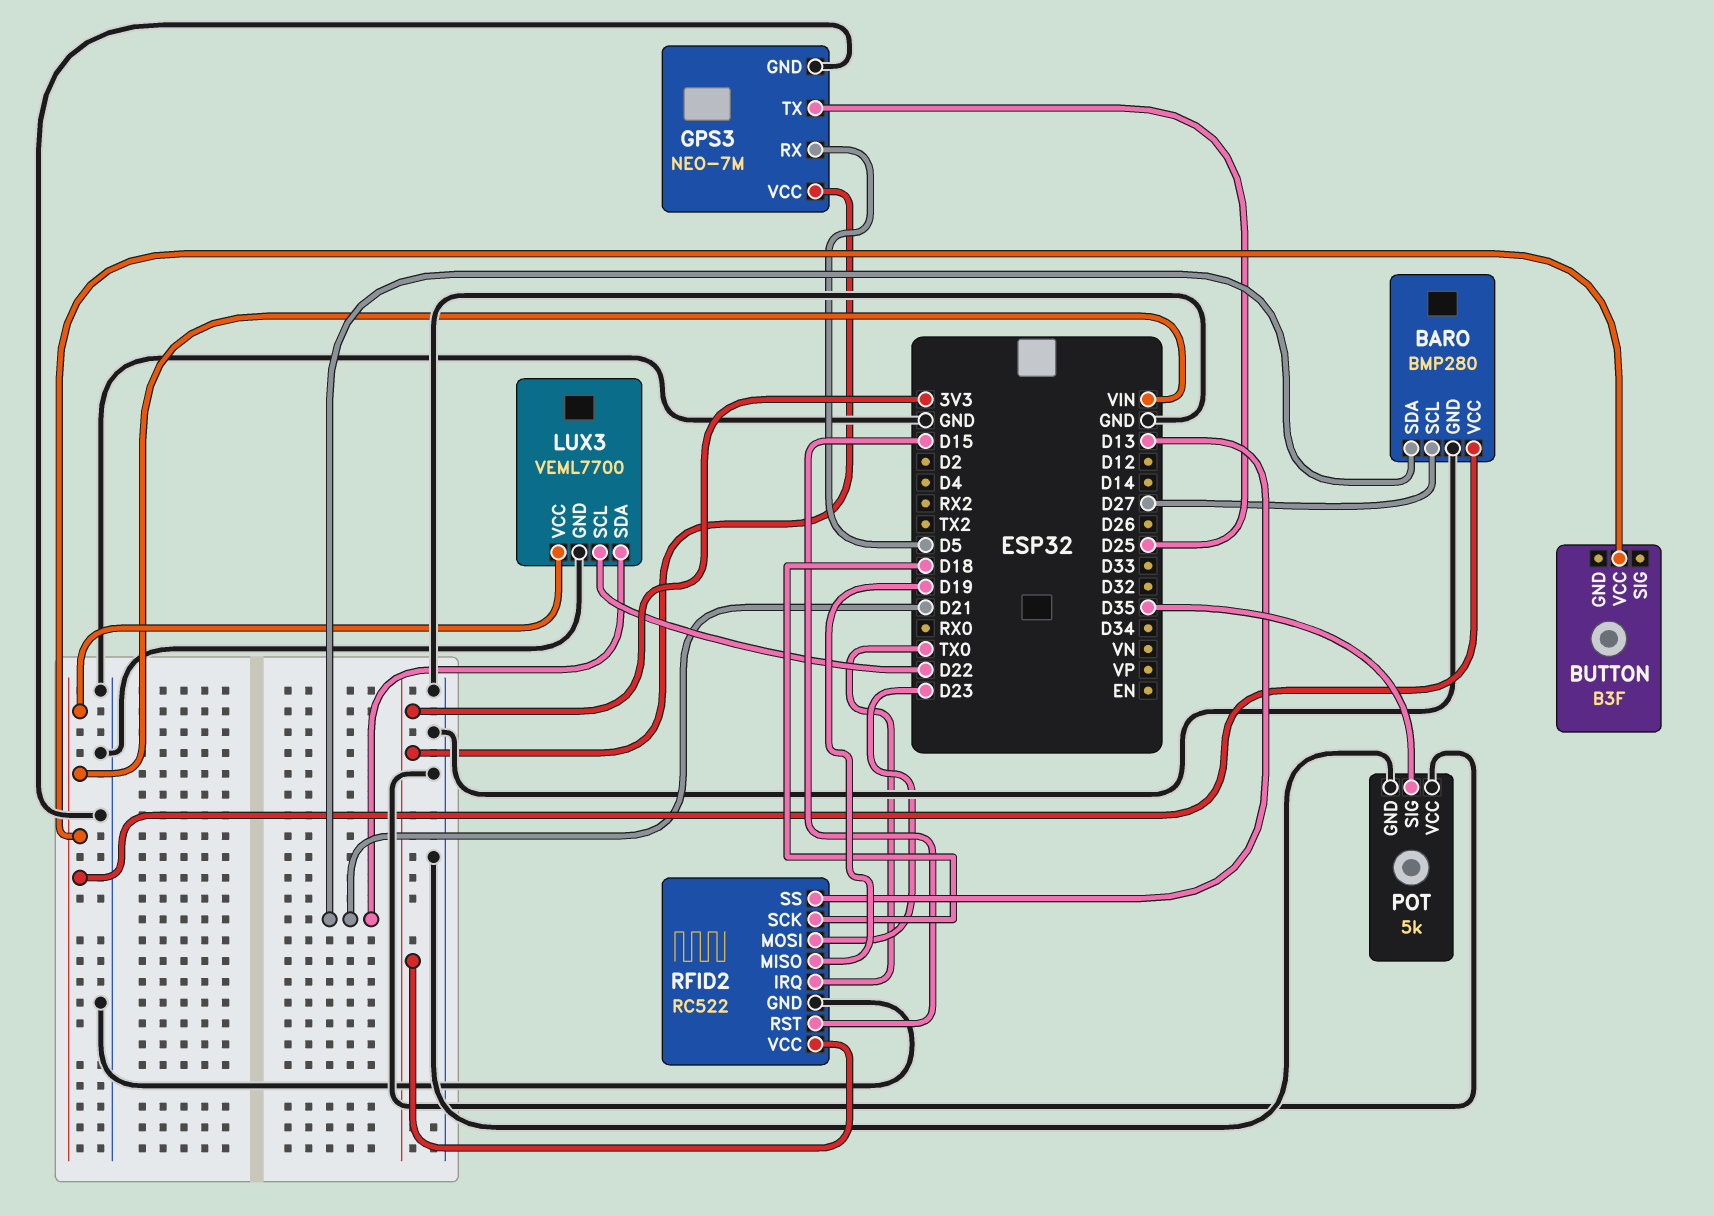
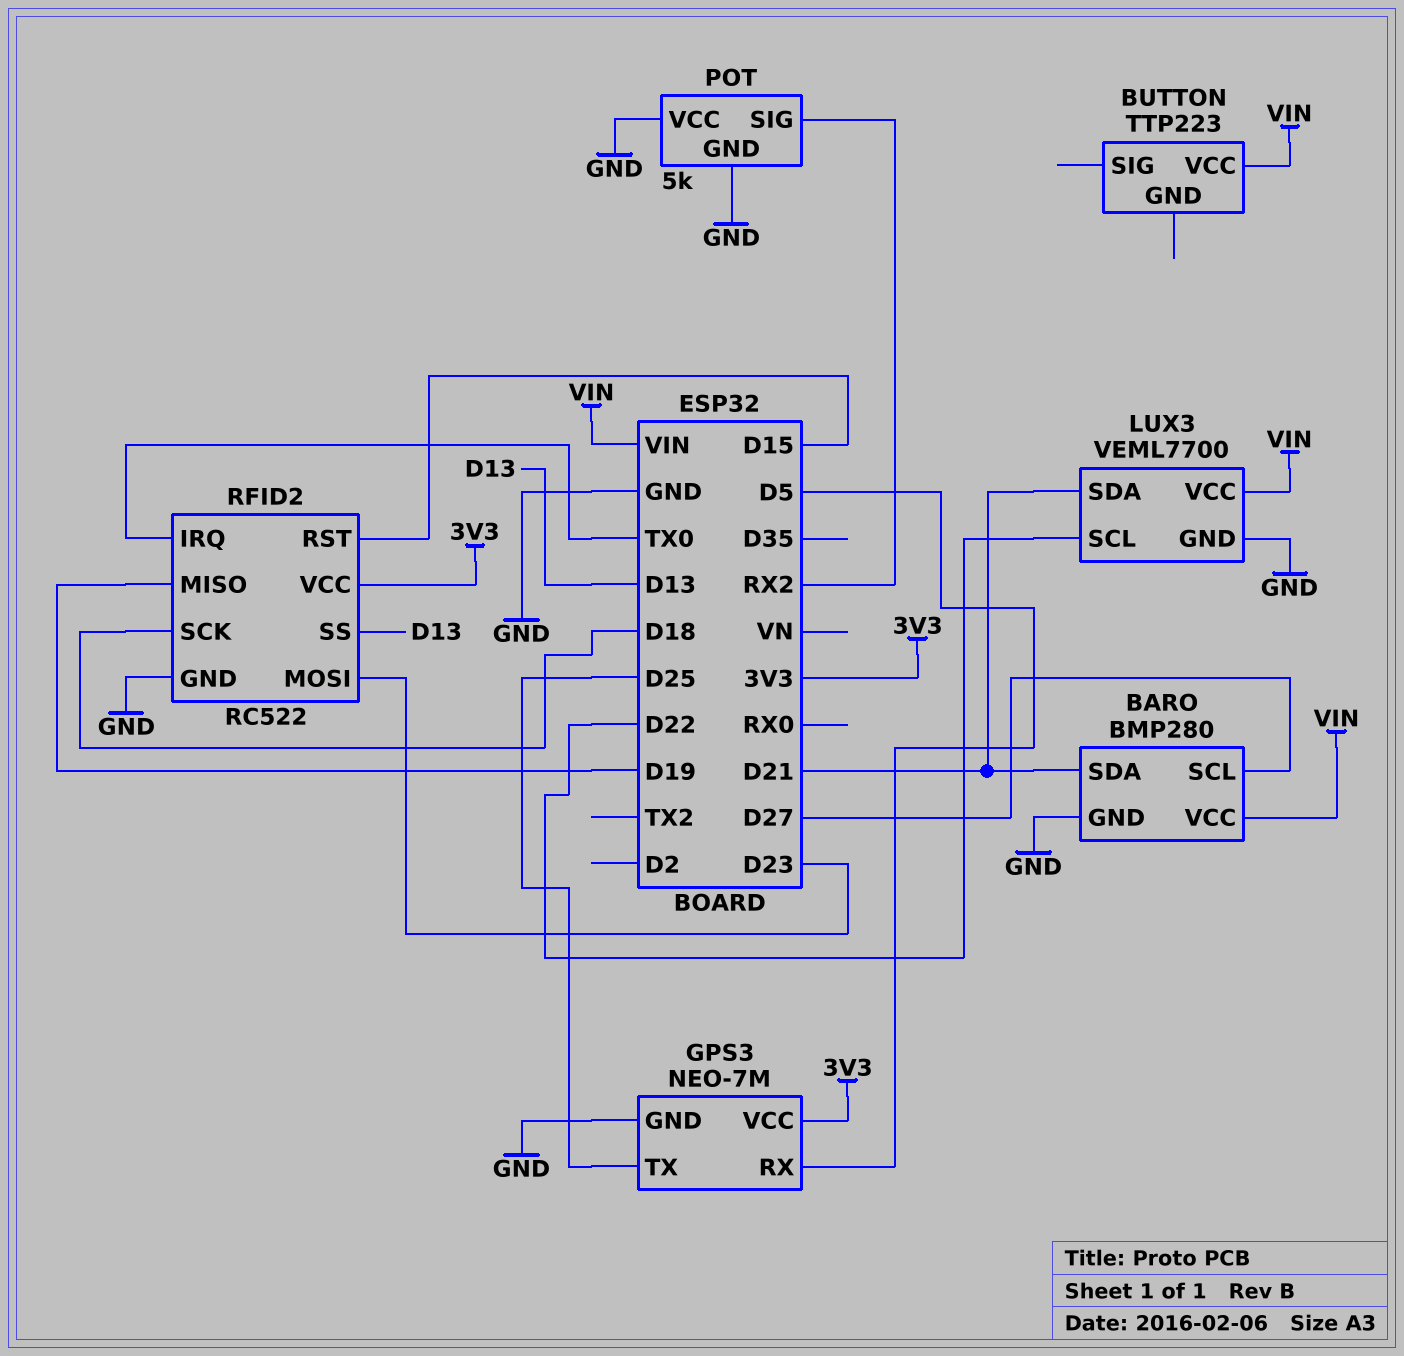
BUTTON: B3F -> TTP223
POT pin SIG: D35 -> RX2

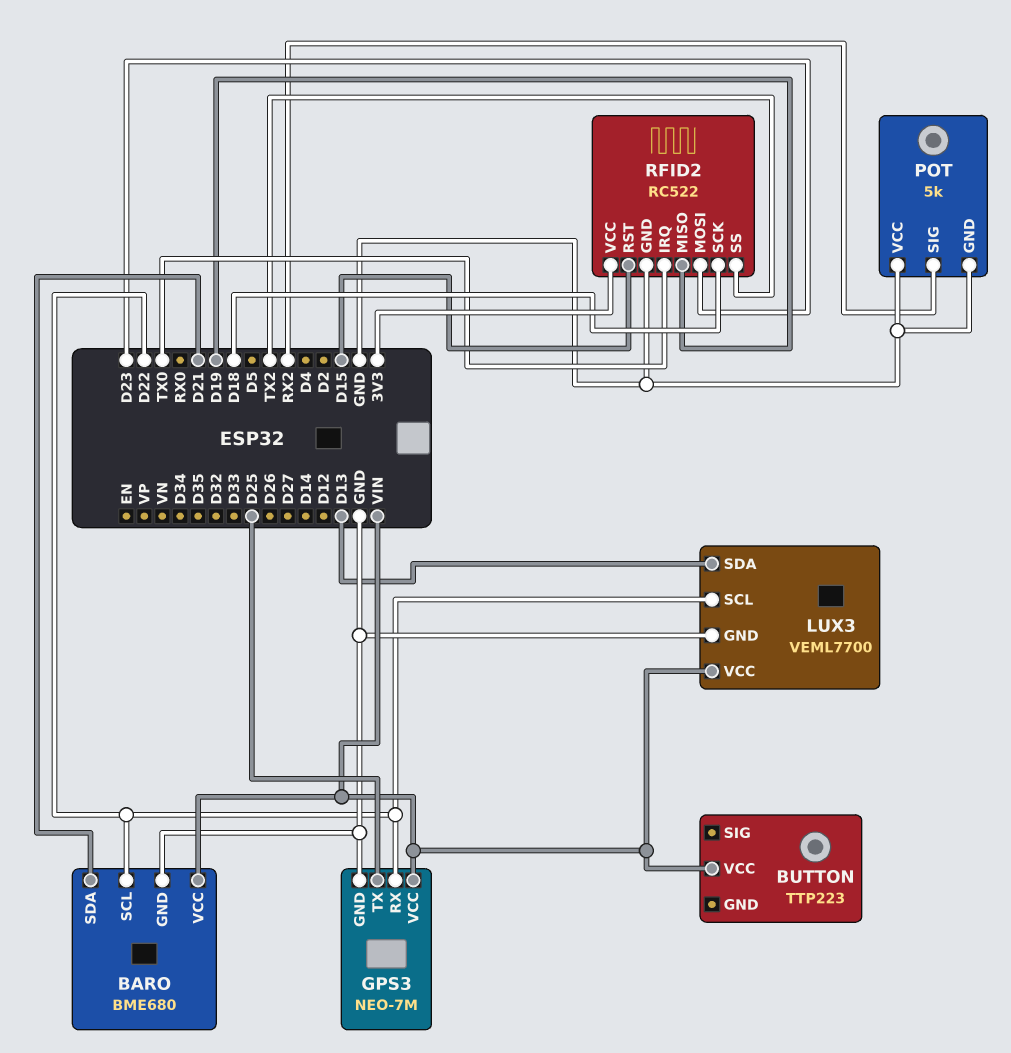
BARO: BMP280 -> BME680
BARO pin SCL: D27 -> D22
GPS3 pin RX: D5 -> D22
GPS3 pin VCC: 3V3 -> VIN
LUX3 pin SDA: D21 -> D13
RFID2 pin SS: D13 -> TX2

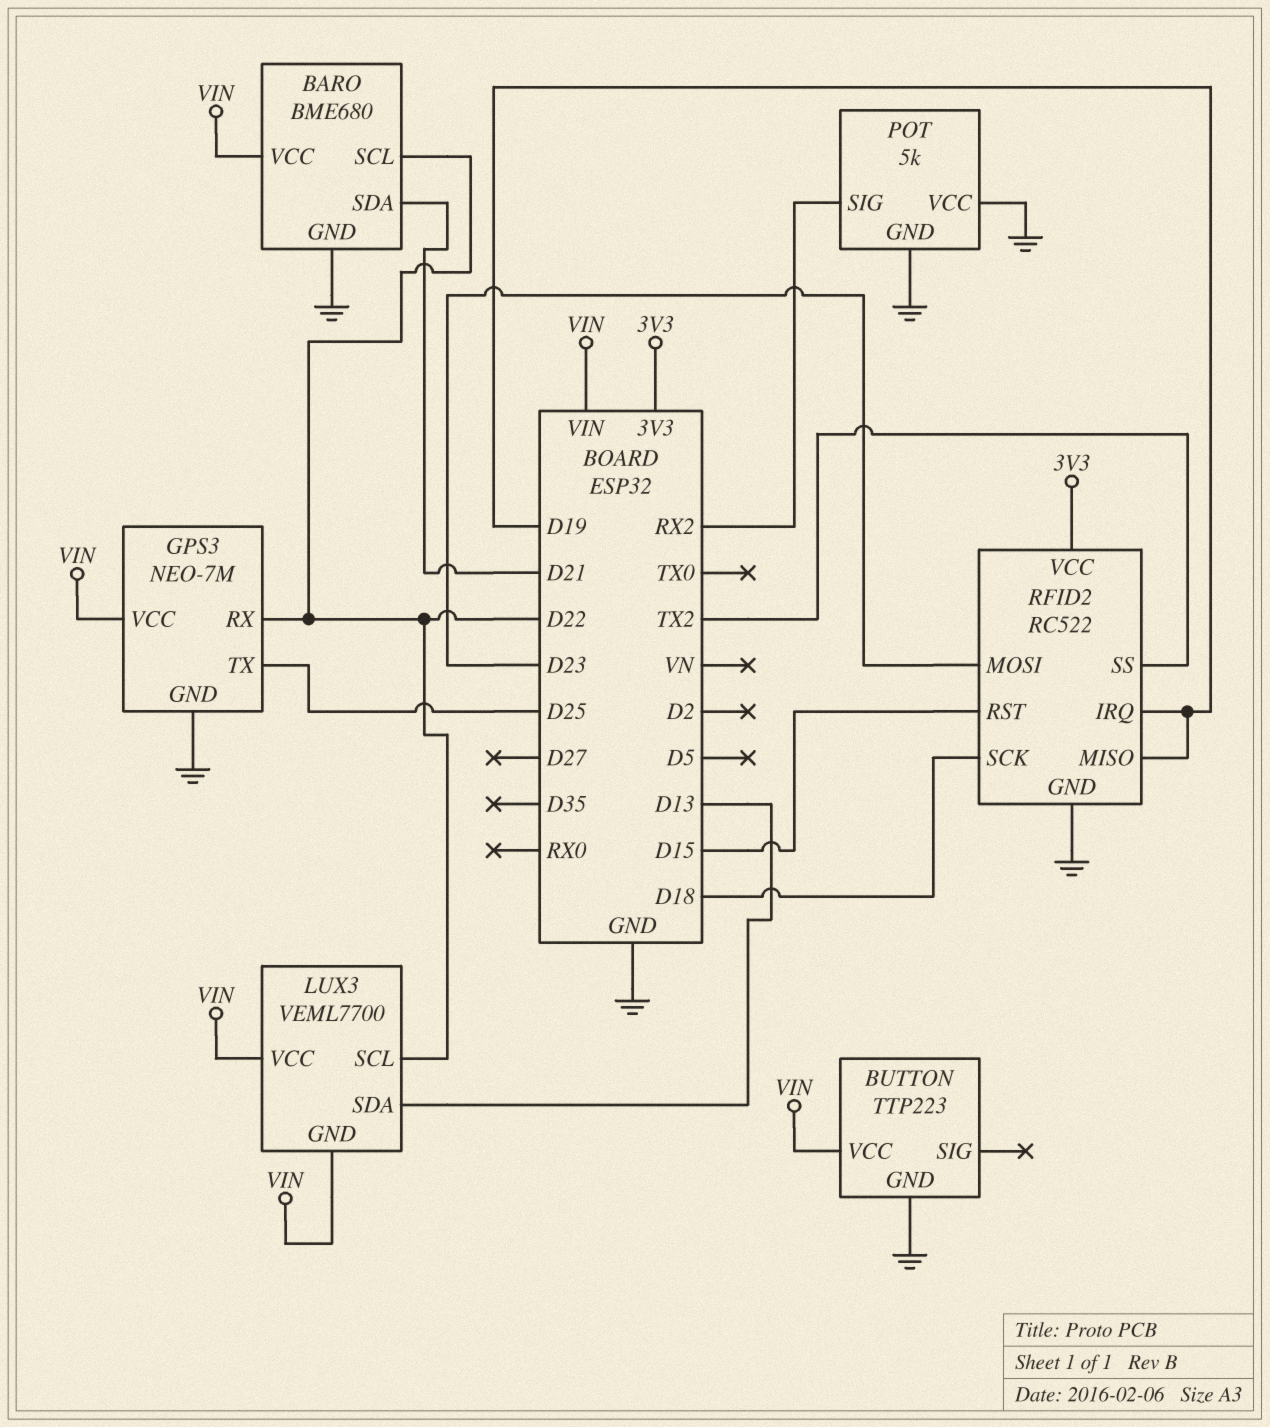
BUTTON pin GND: none -> GND
LUX3 pin GND: GND -> VIN
RFID2 pin IRQ: TX0 -> D19

